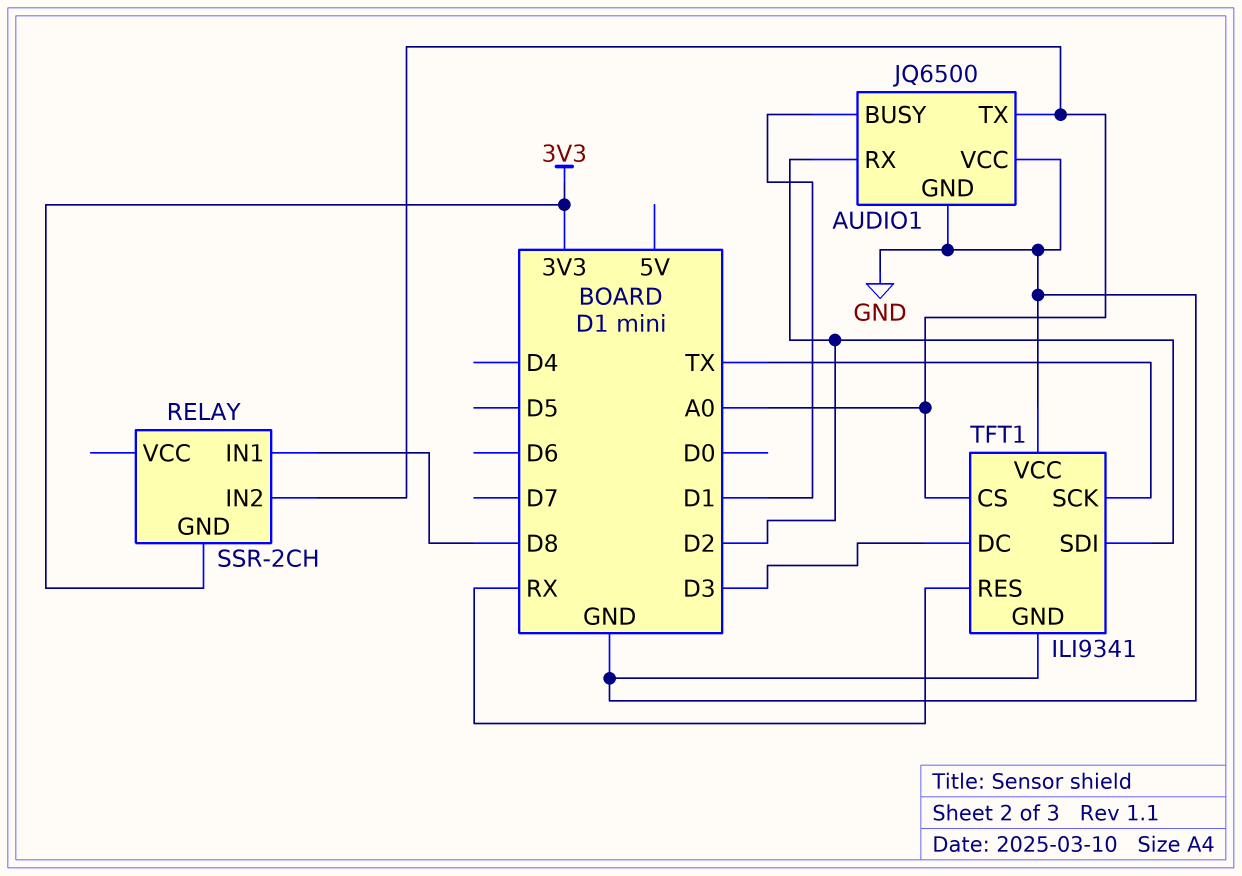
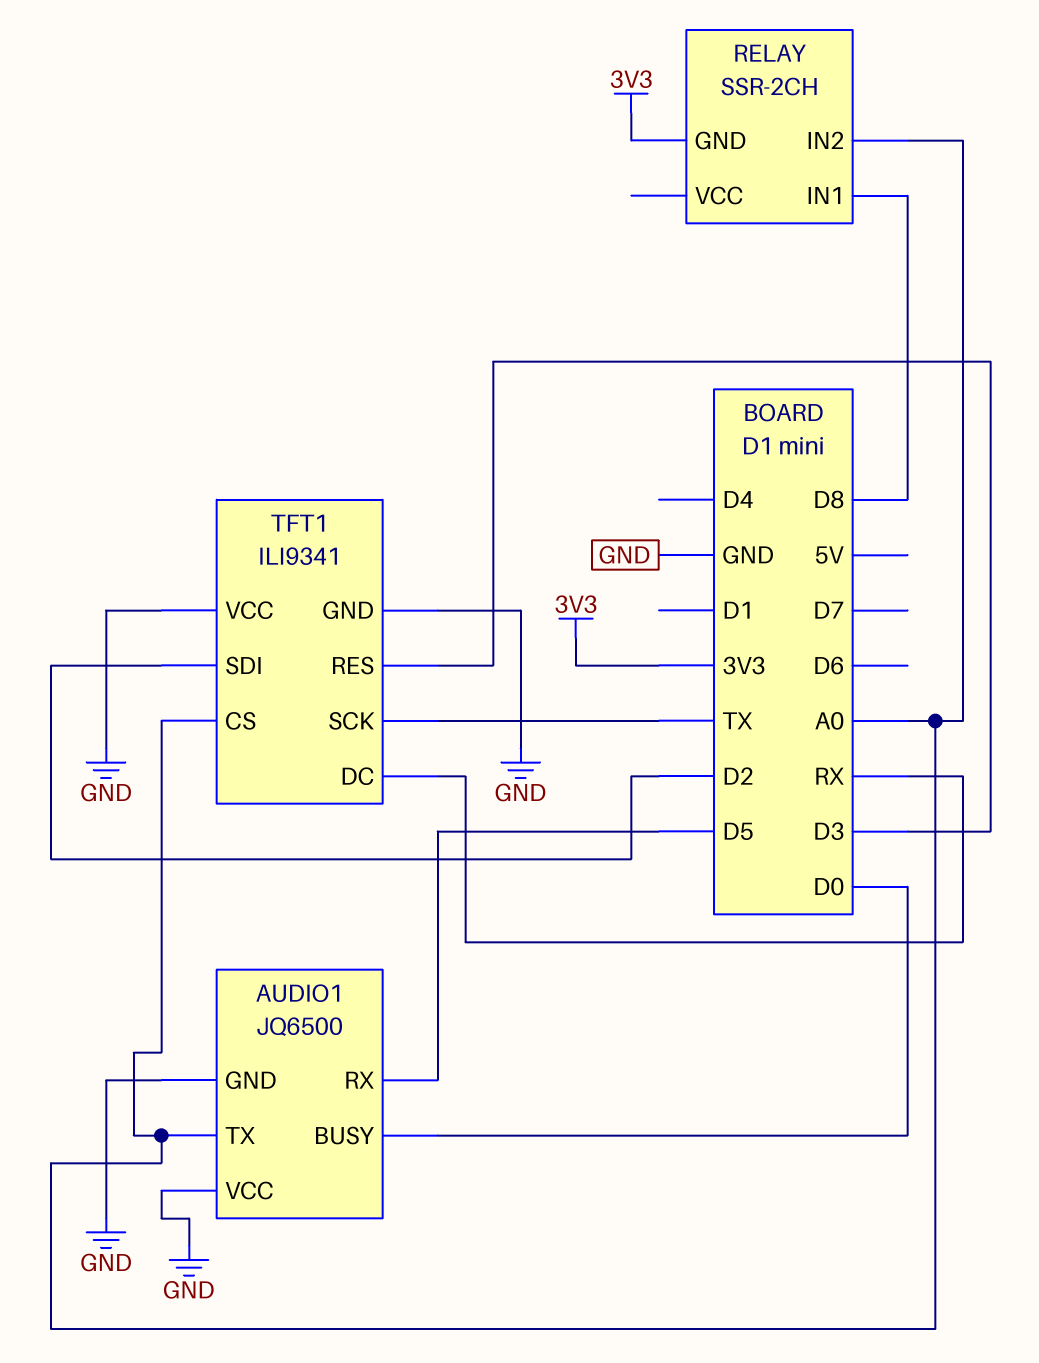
AUDIO1 pin BUSY: D1 -> D0
AUDIO1 pin RX: D2 -> D5
TFT1 pin DC: D3 -> RX
TFT1 pin RES: RX -> D3

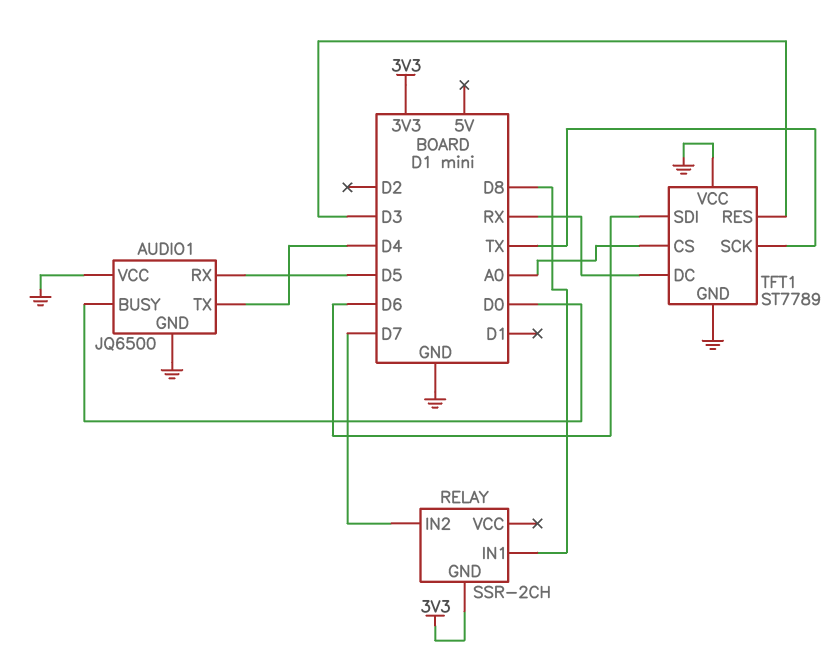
AUDIO1 pin TX: A0 -> D4
RELAY pin IN2: A0 -> D7
TFT1: ILI9341 -> ST7789
TFT1 pin SDI: D2 -> D6

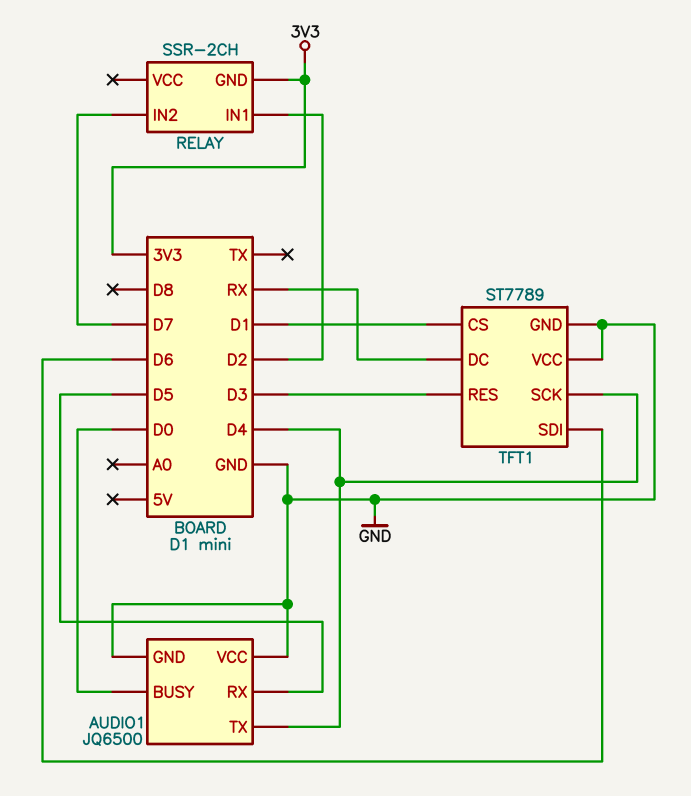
RELAY pin IN1: D8 -> D2
TFT1 pin CS: A0 -> D1
TFT1 pin SCK: TX -> D4

